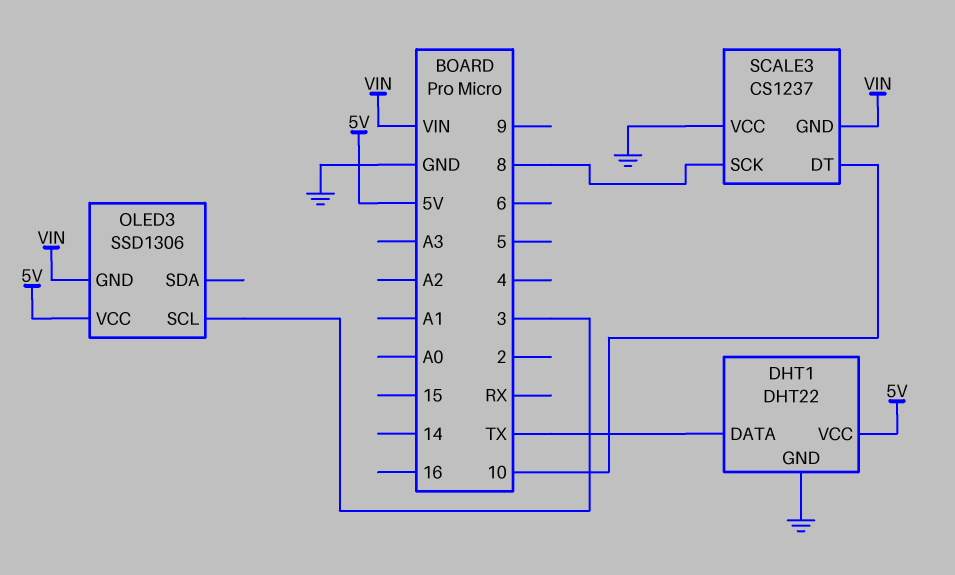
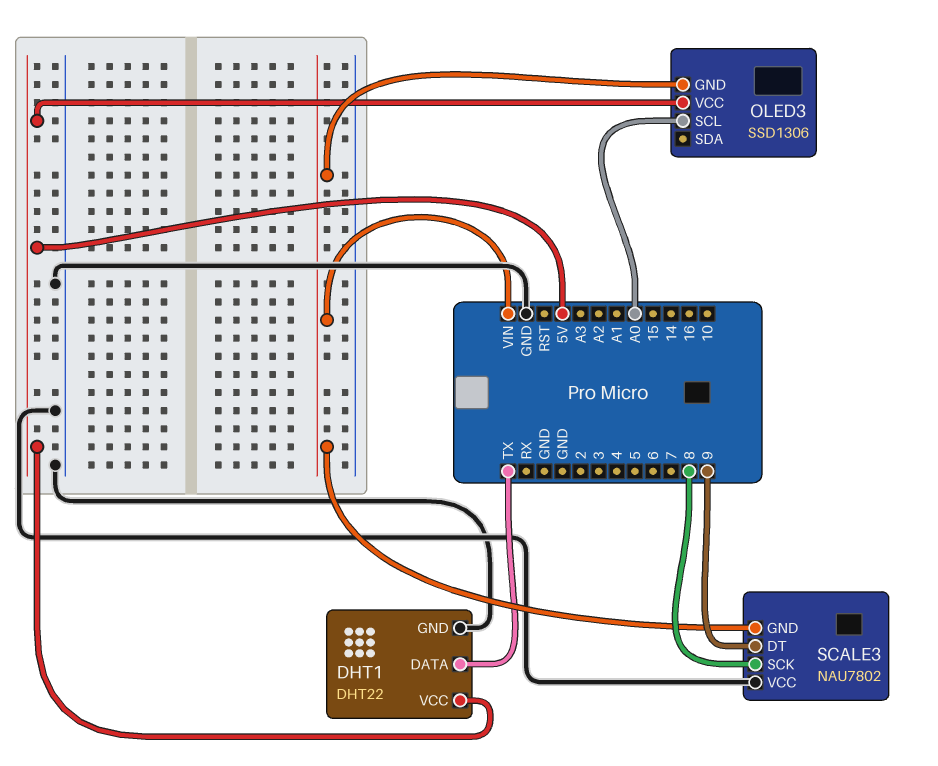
OLED3 pin SCL: 3 -> A0
SCALE3: CS1237 -> NAU7802
SCALE3 pin DT: 10 -> 9

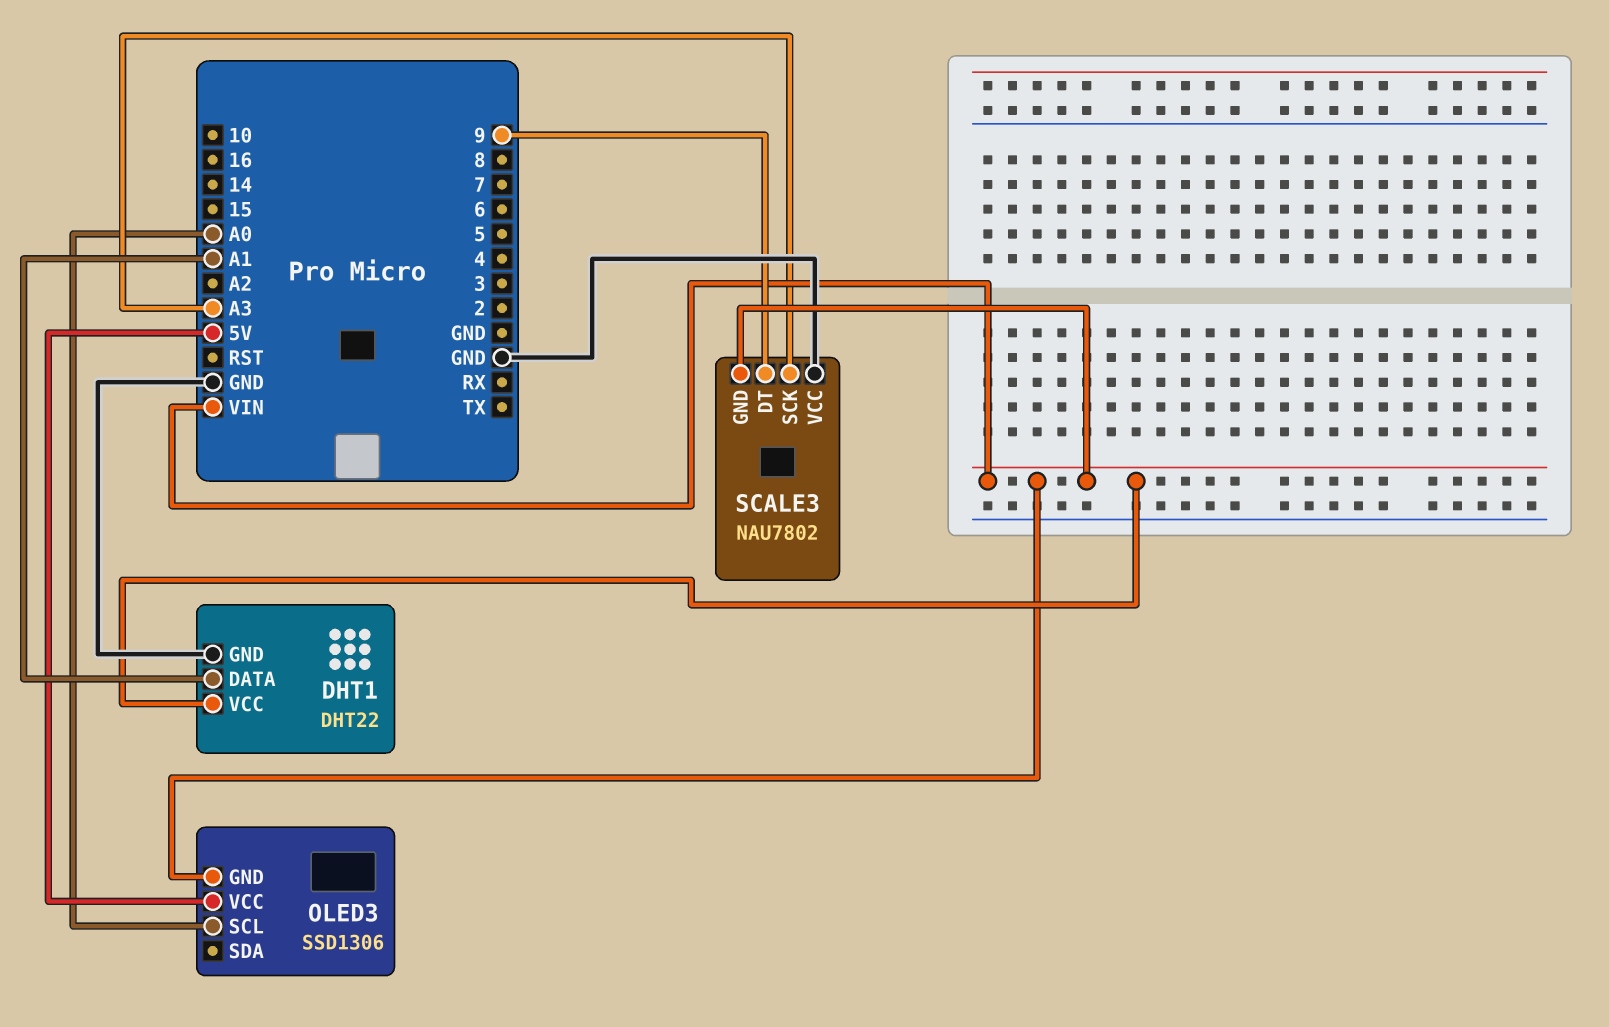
DHT1 pin DATA: TX -> A1
DHT1 pin VCC: 5V -> VIN
SCALE3 pin SCK: 8 -> A3

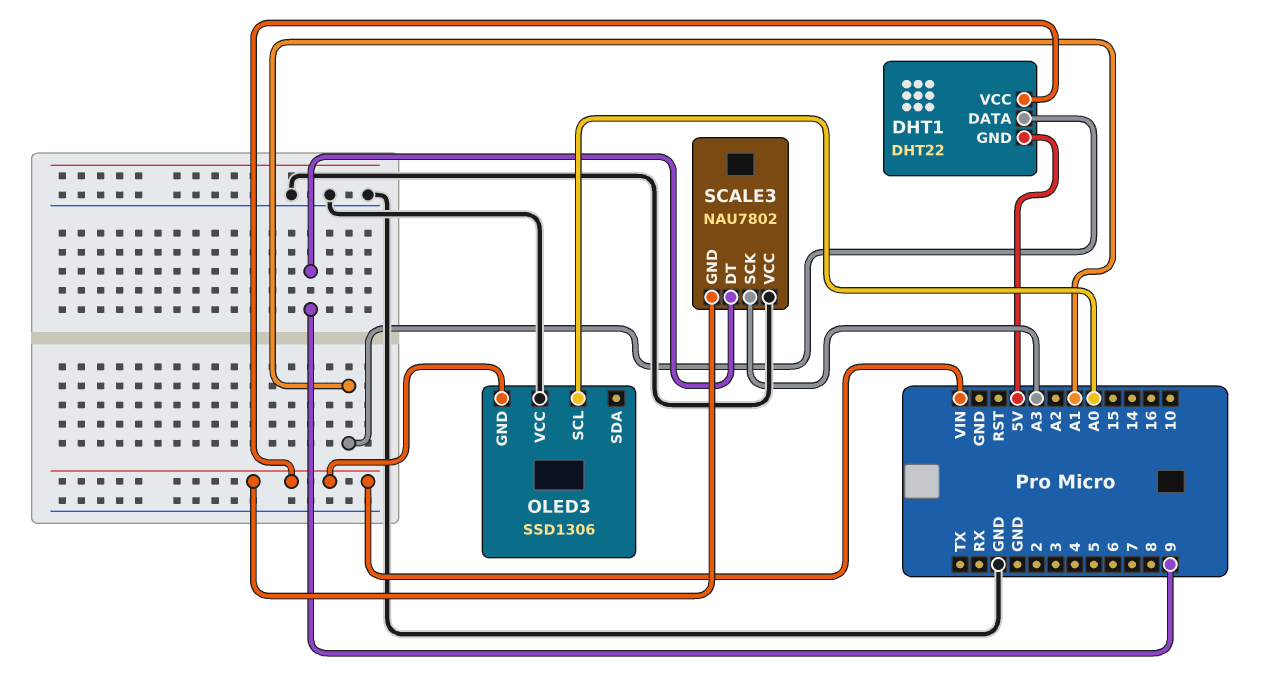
DHT1 pin GND: GND -> 5V
OLED3 pin VCC: 5V -> GND

